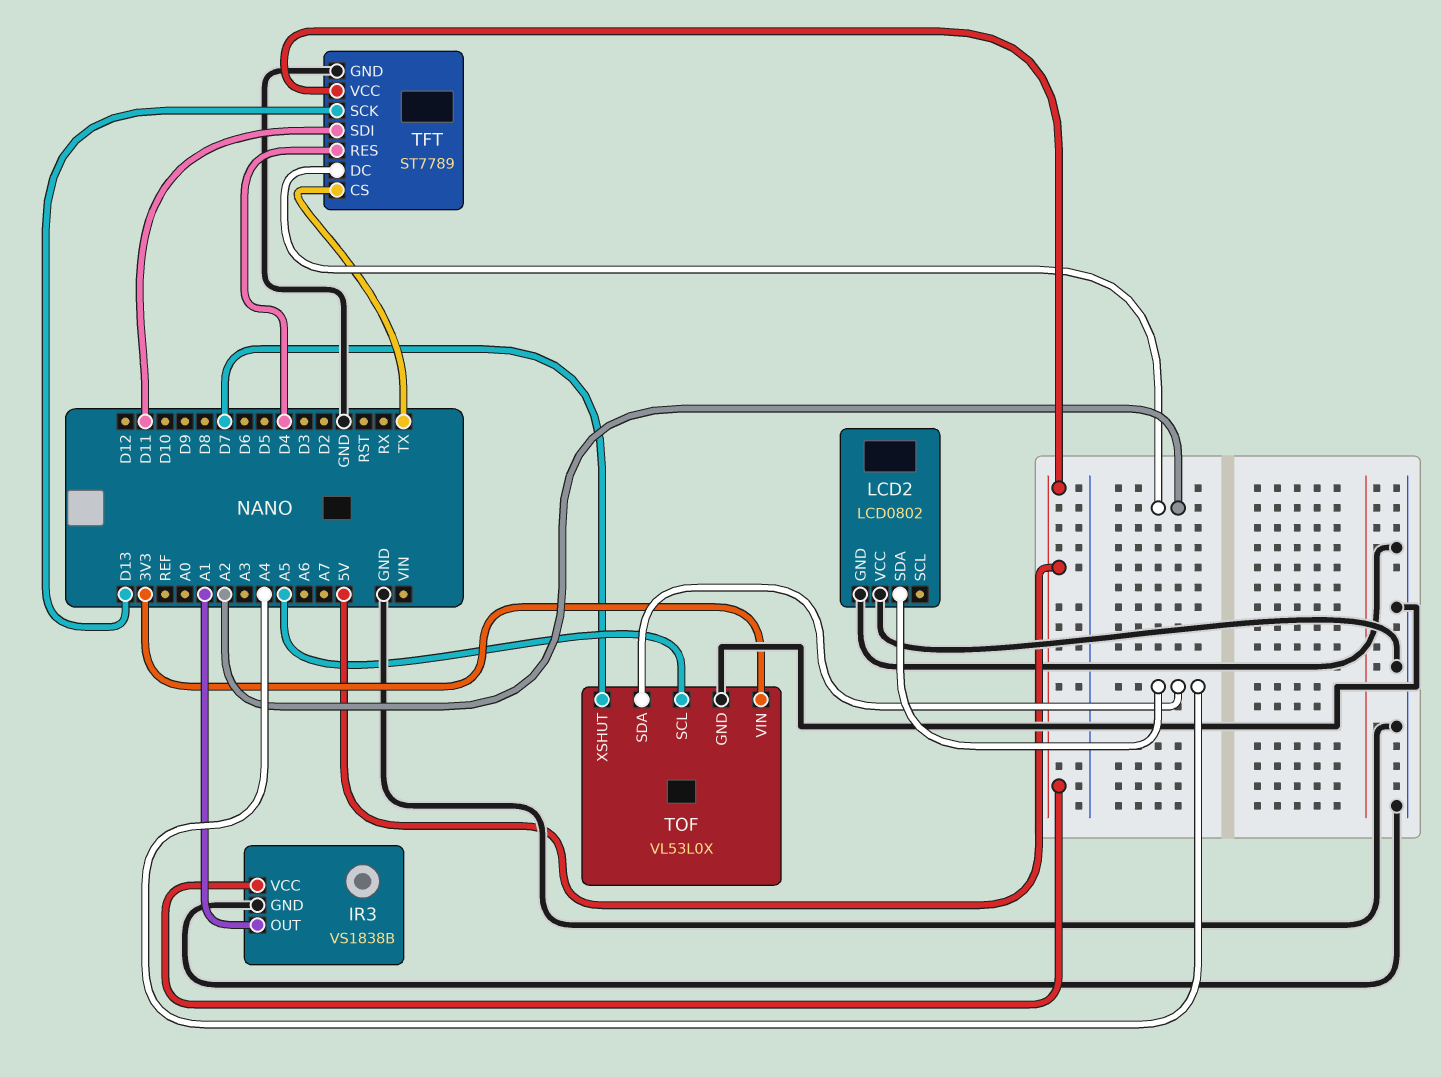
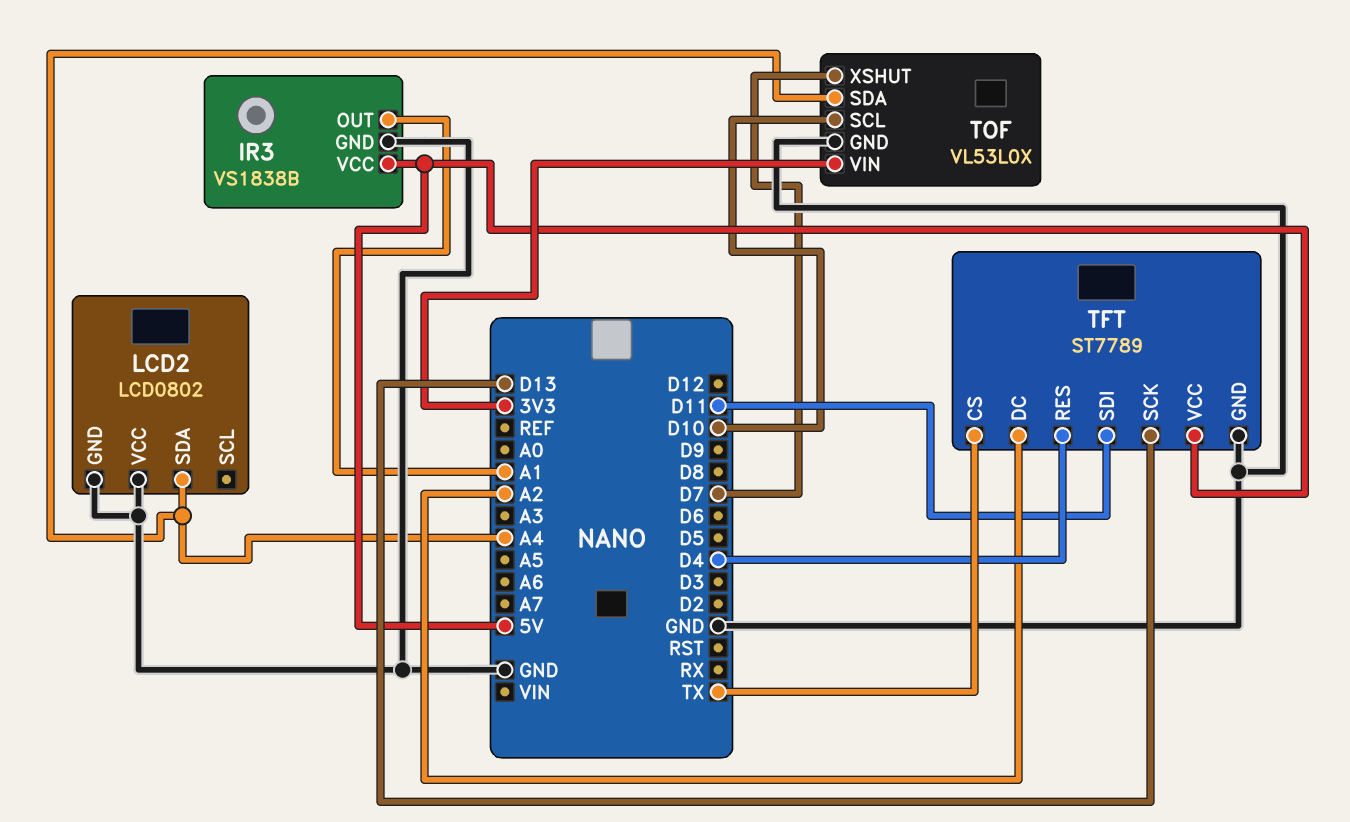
TOF pin SCL: A5 -> D10

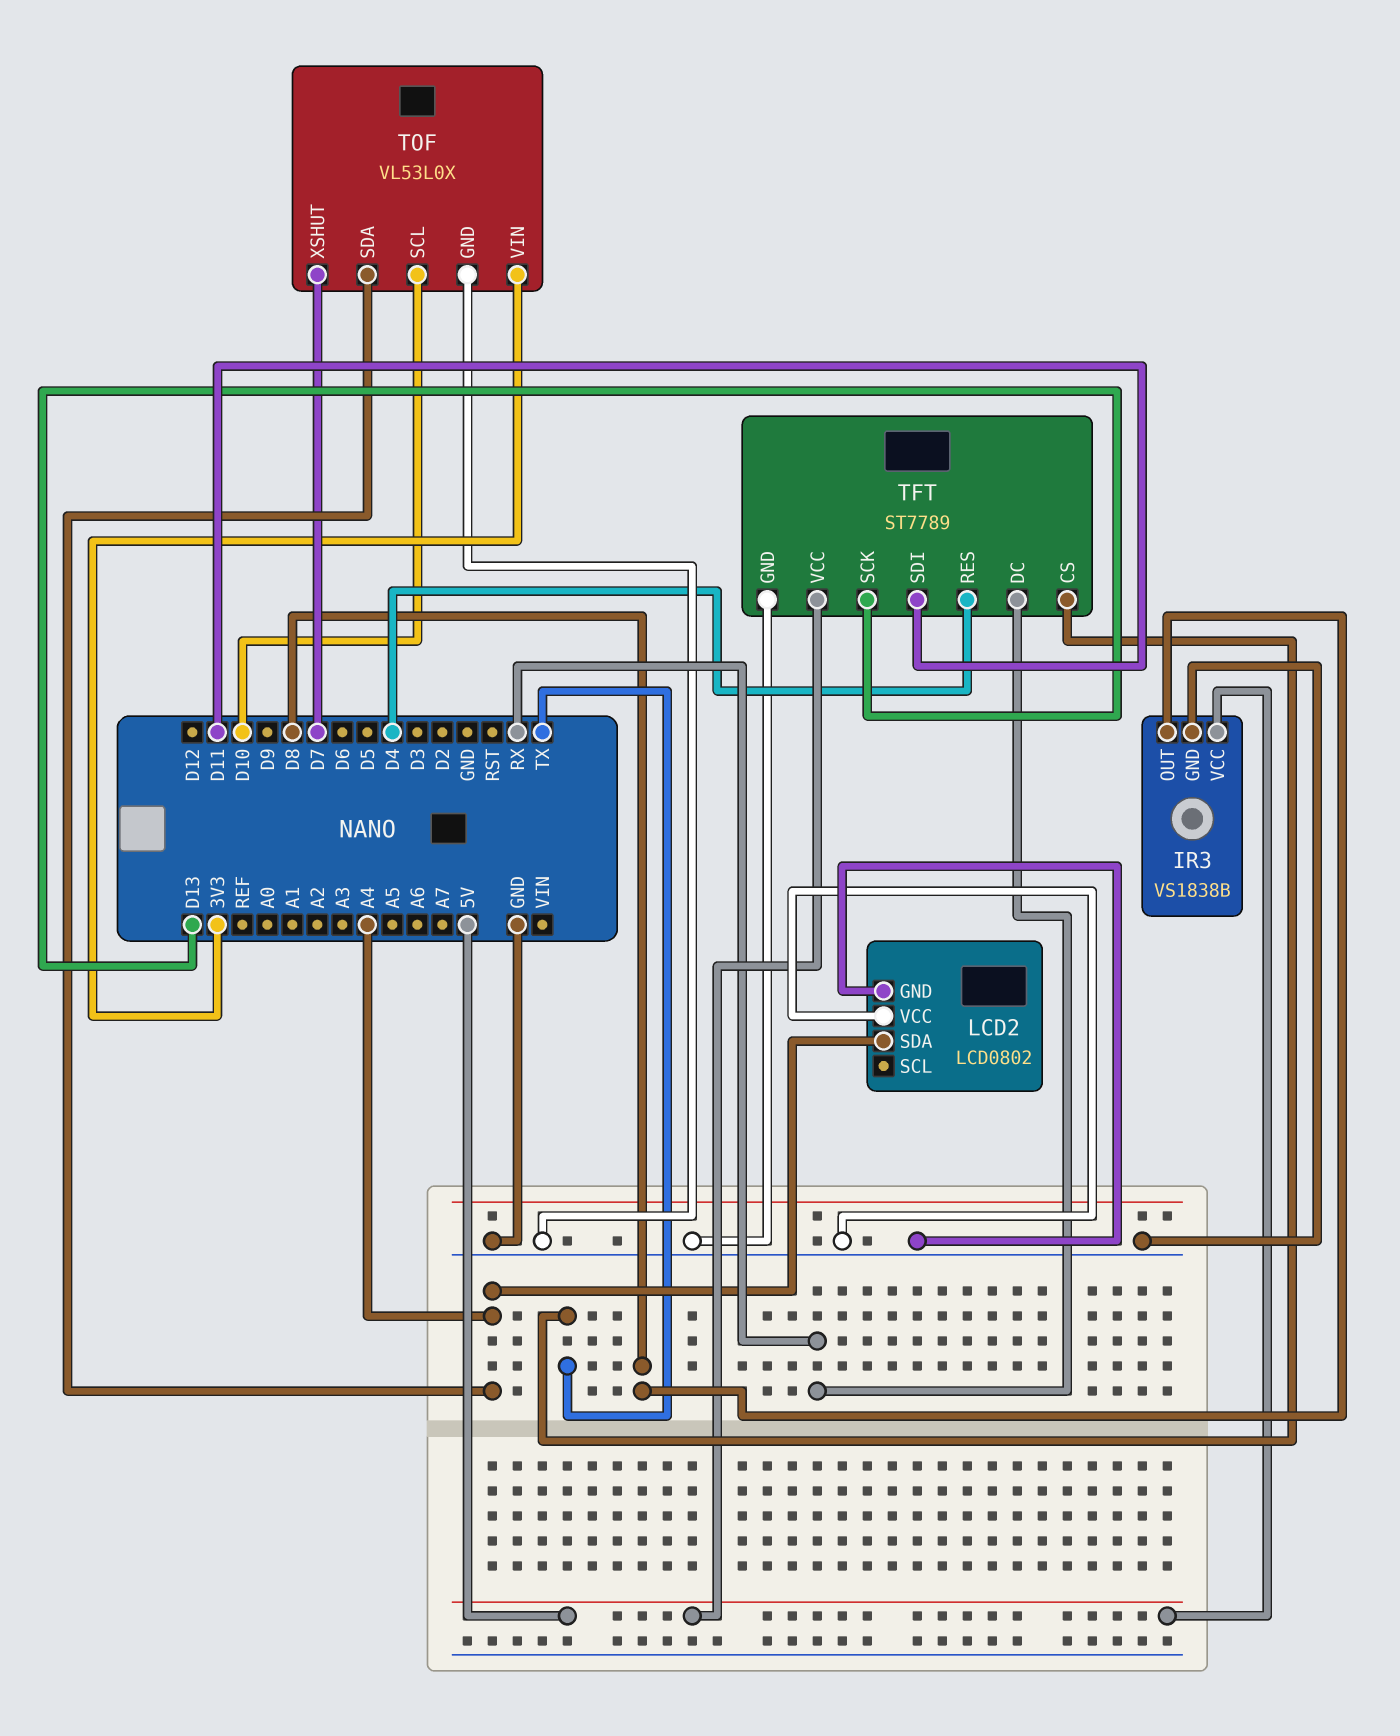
IR3 pin OUT: A1 -> D8
TFT pin DC: A2 -> RX

